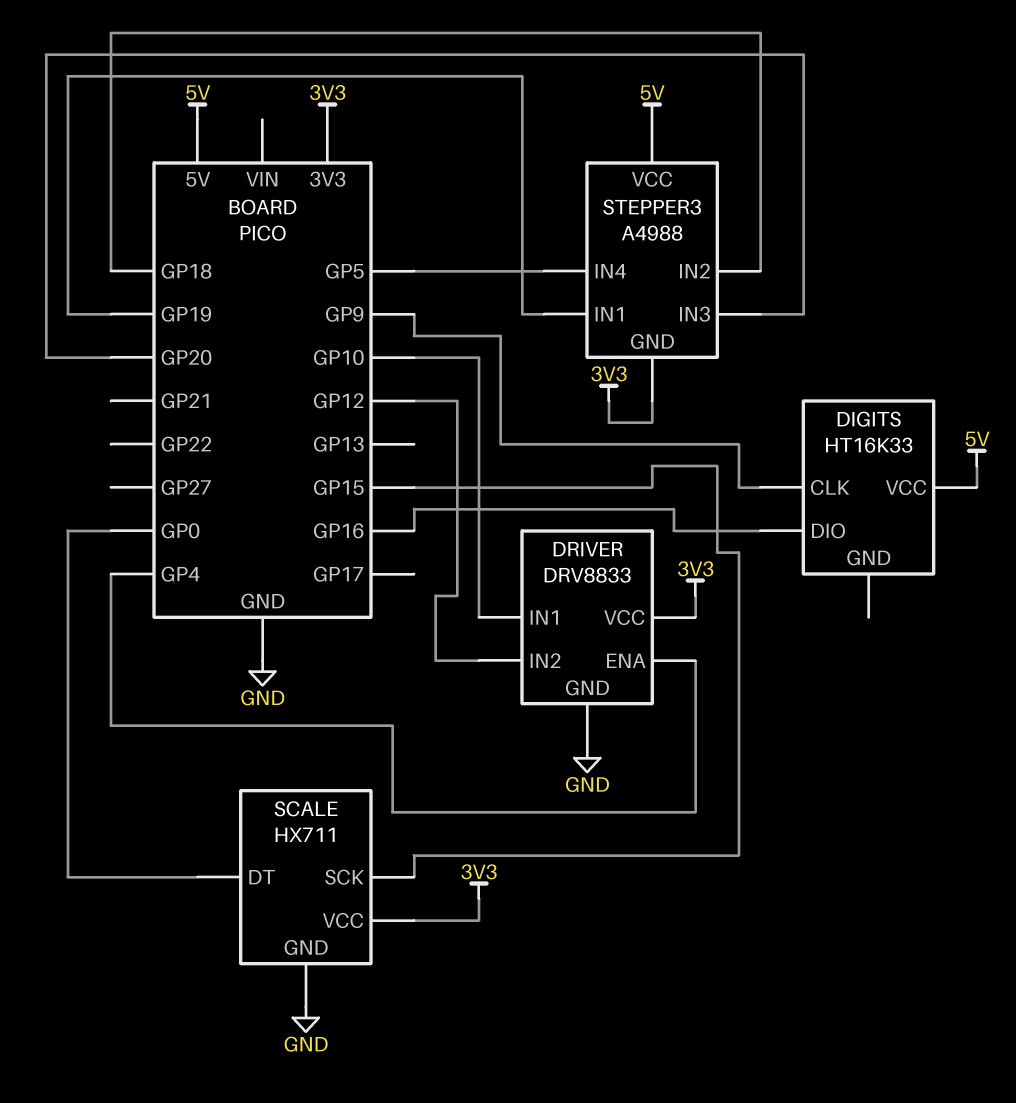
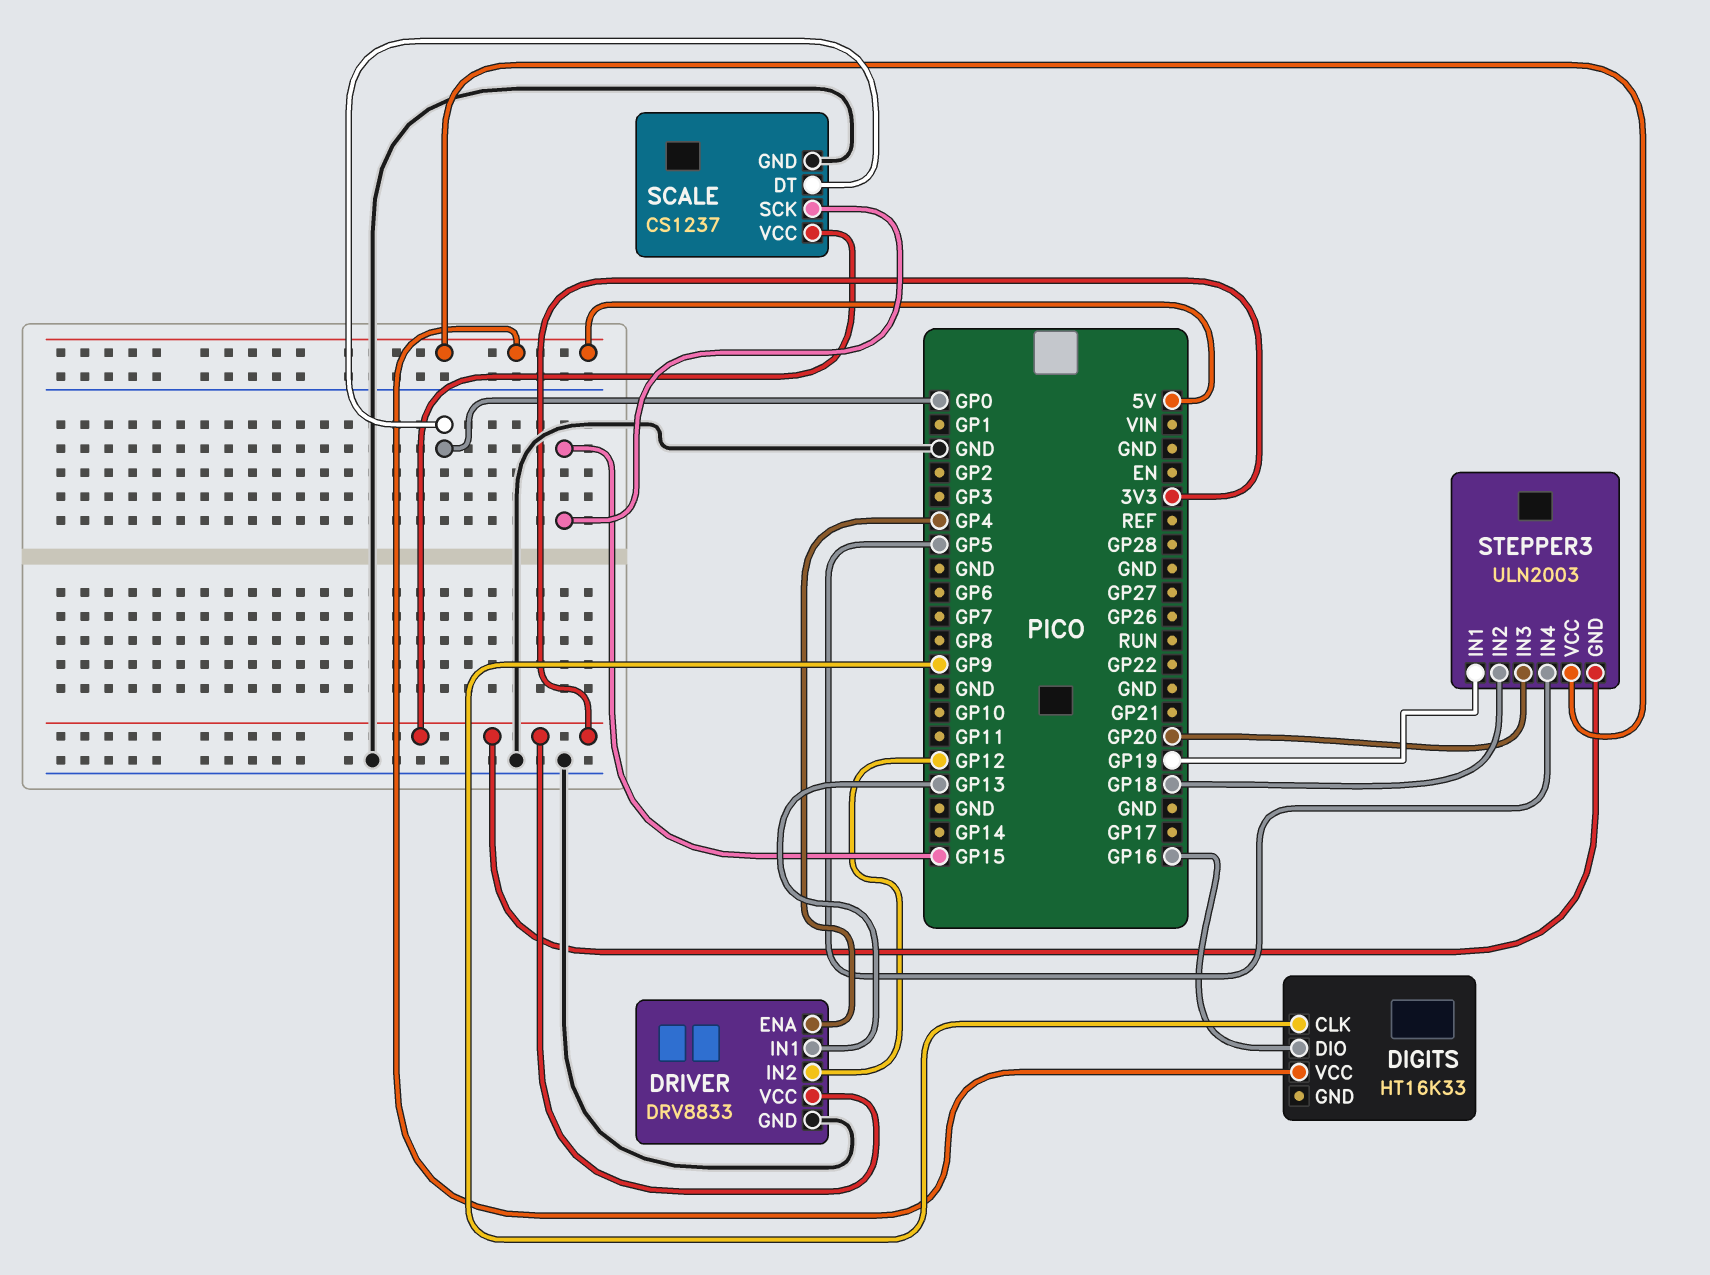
DRIVER pin IN1: GP10 -> GP13
SCALE: HX711 -> CS1237
STEPPER3: A4988 -> ULN2003

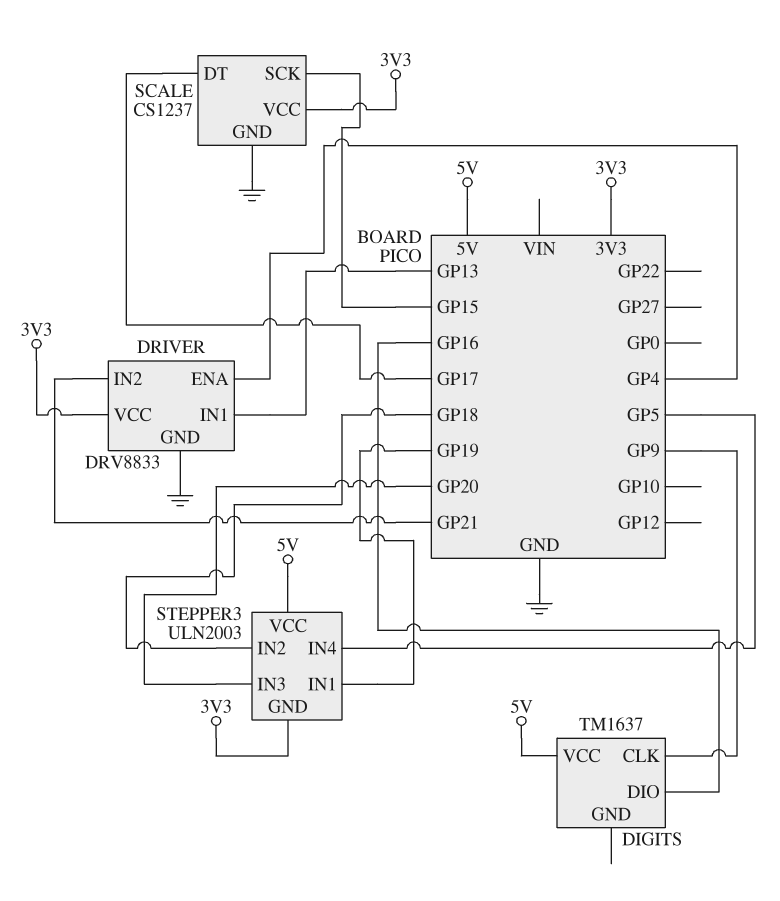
DIGITS: HT16K33 -> TM1637
DRIVER pin IN2: GP12 -> GP21
SCALE pin DT: GP0 -> GP17

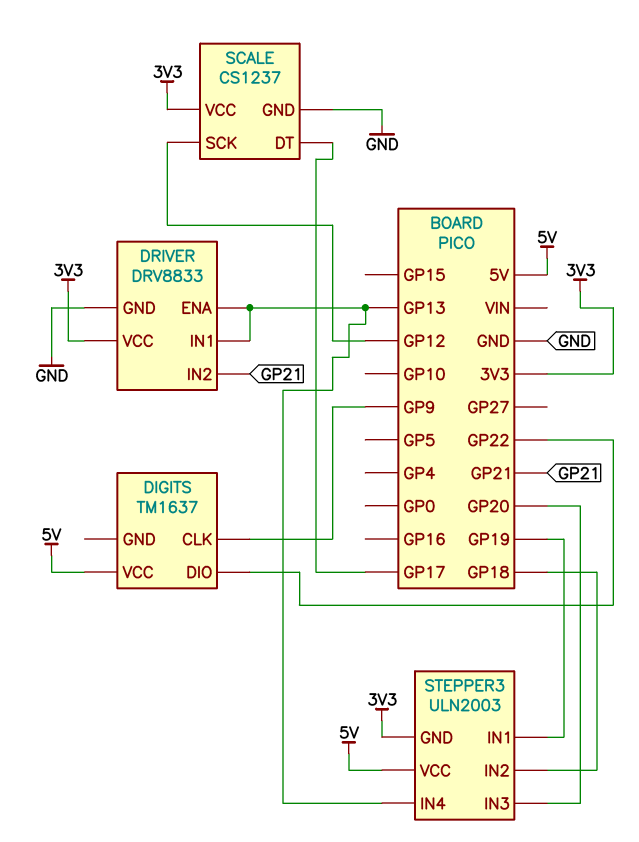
DIGITS pin DIO: GP16 -> GP22
DRIVER pin ENA: GP4 -> GP13
SCALE pin SCK: GP15 -> GP12
STEPPER3 pin IN4: GP5 -> GP13

